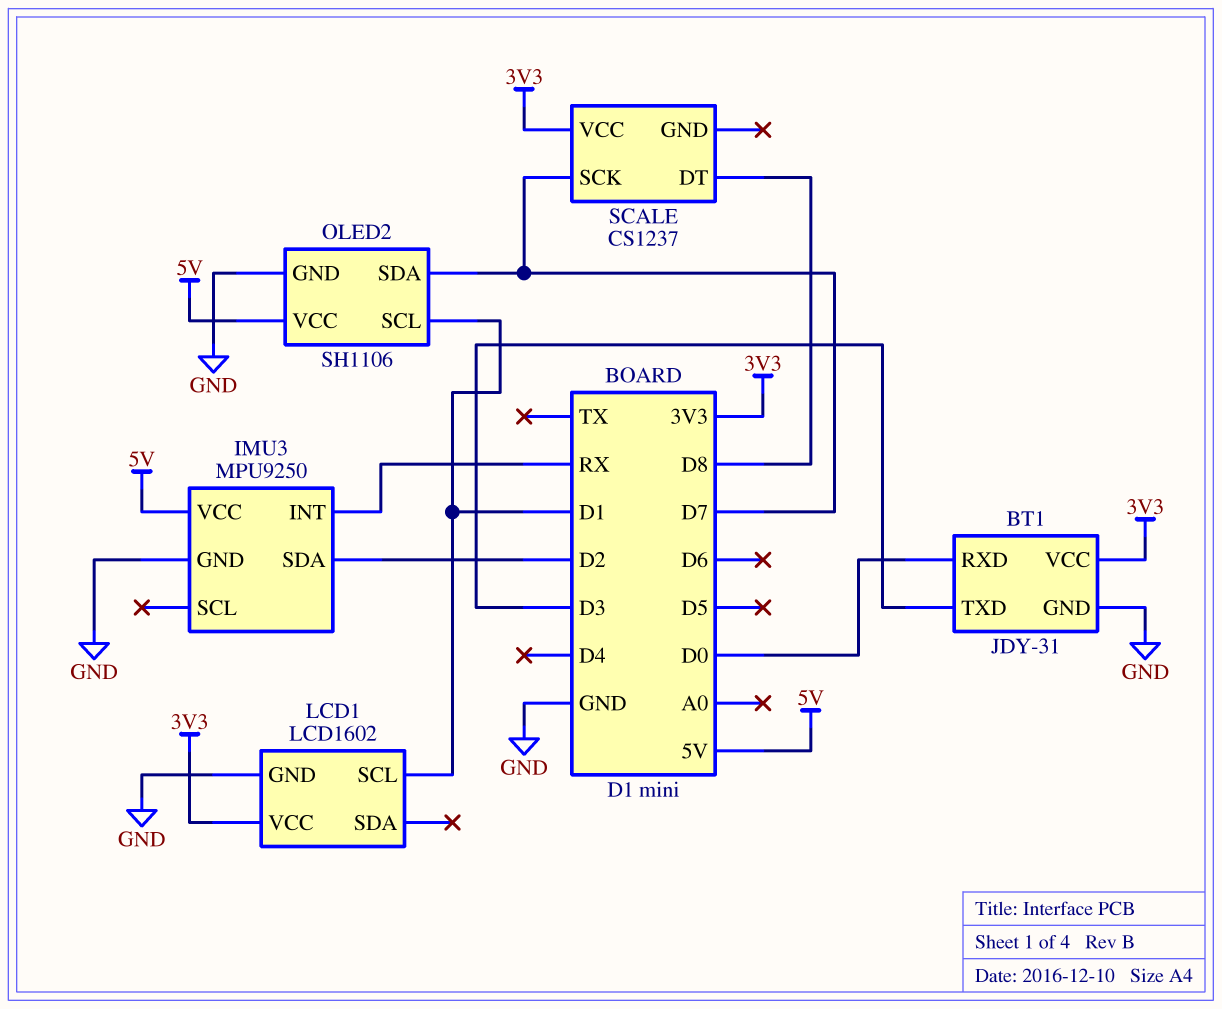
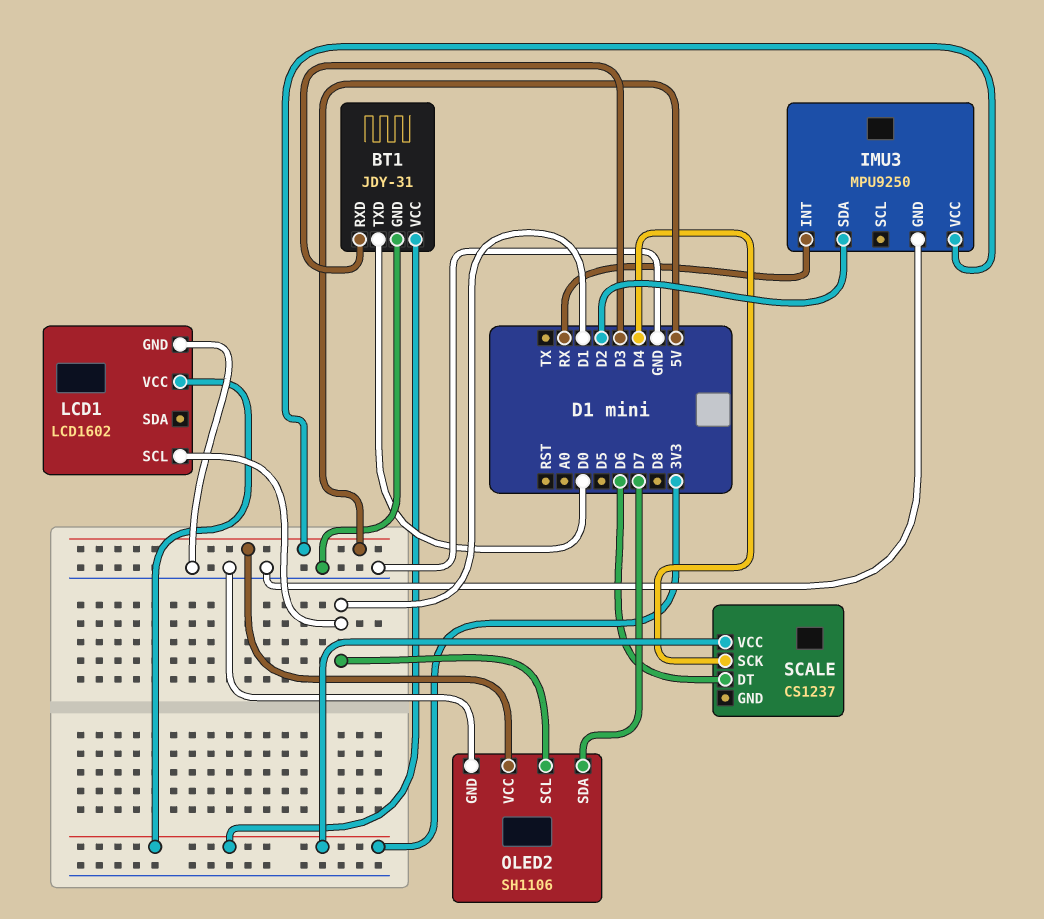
BT1 pin RXD: D0 -> D3
BT1 pin TXD: D3 -> D0
SCALE pin DT: D8 -> D6
SCALE pin SCK: D7 -> D4

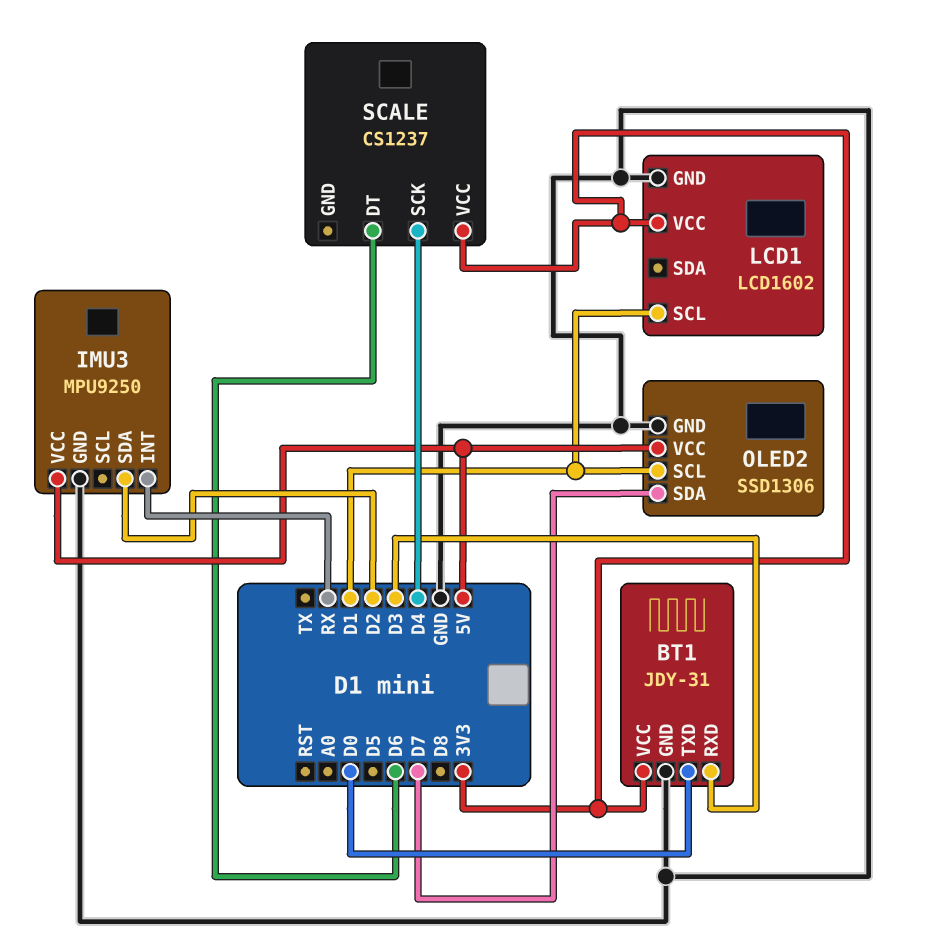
OLED2: SH1106 -> SSD1306

